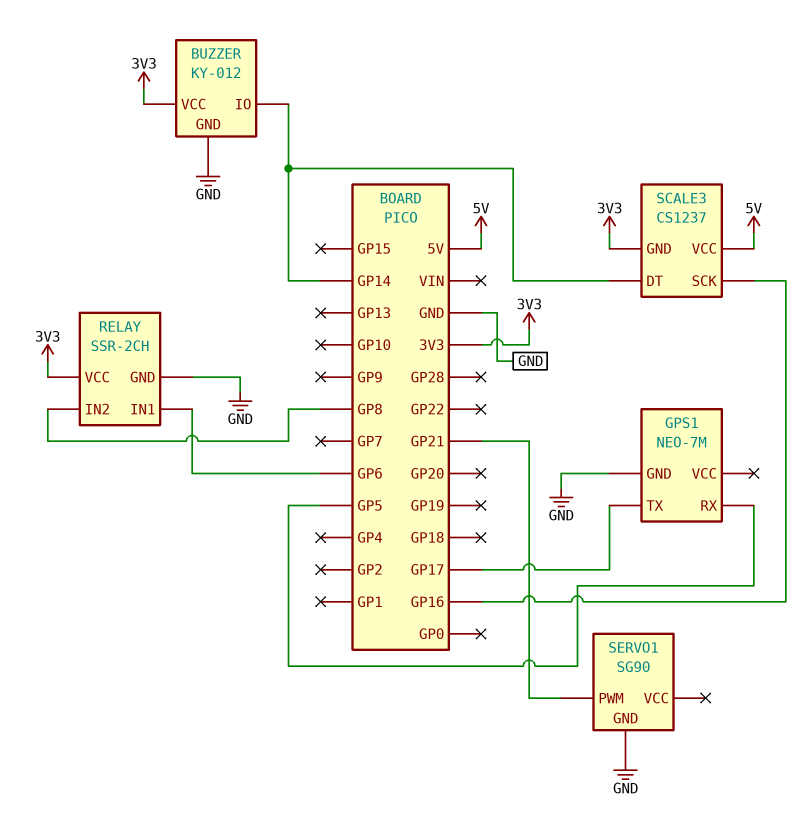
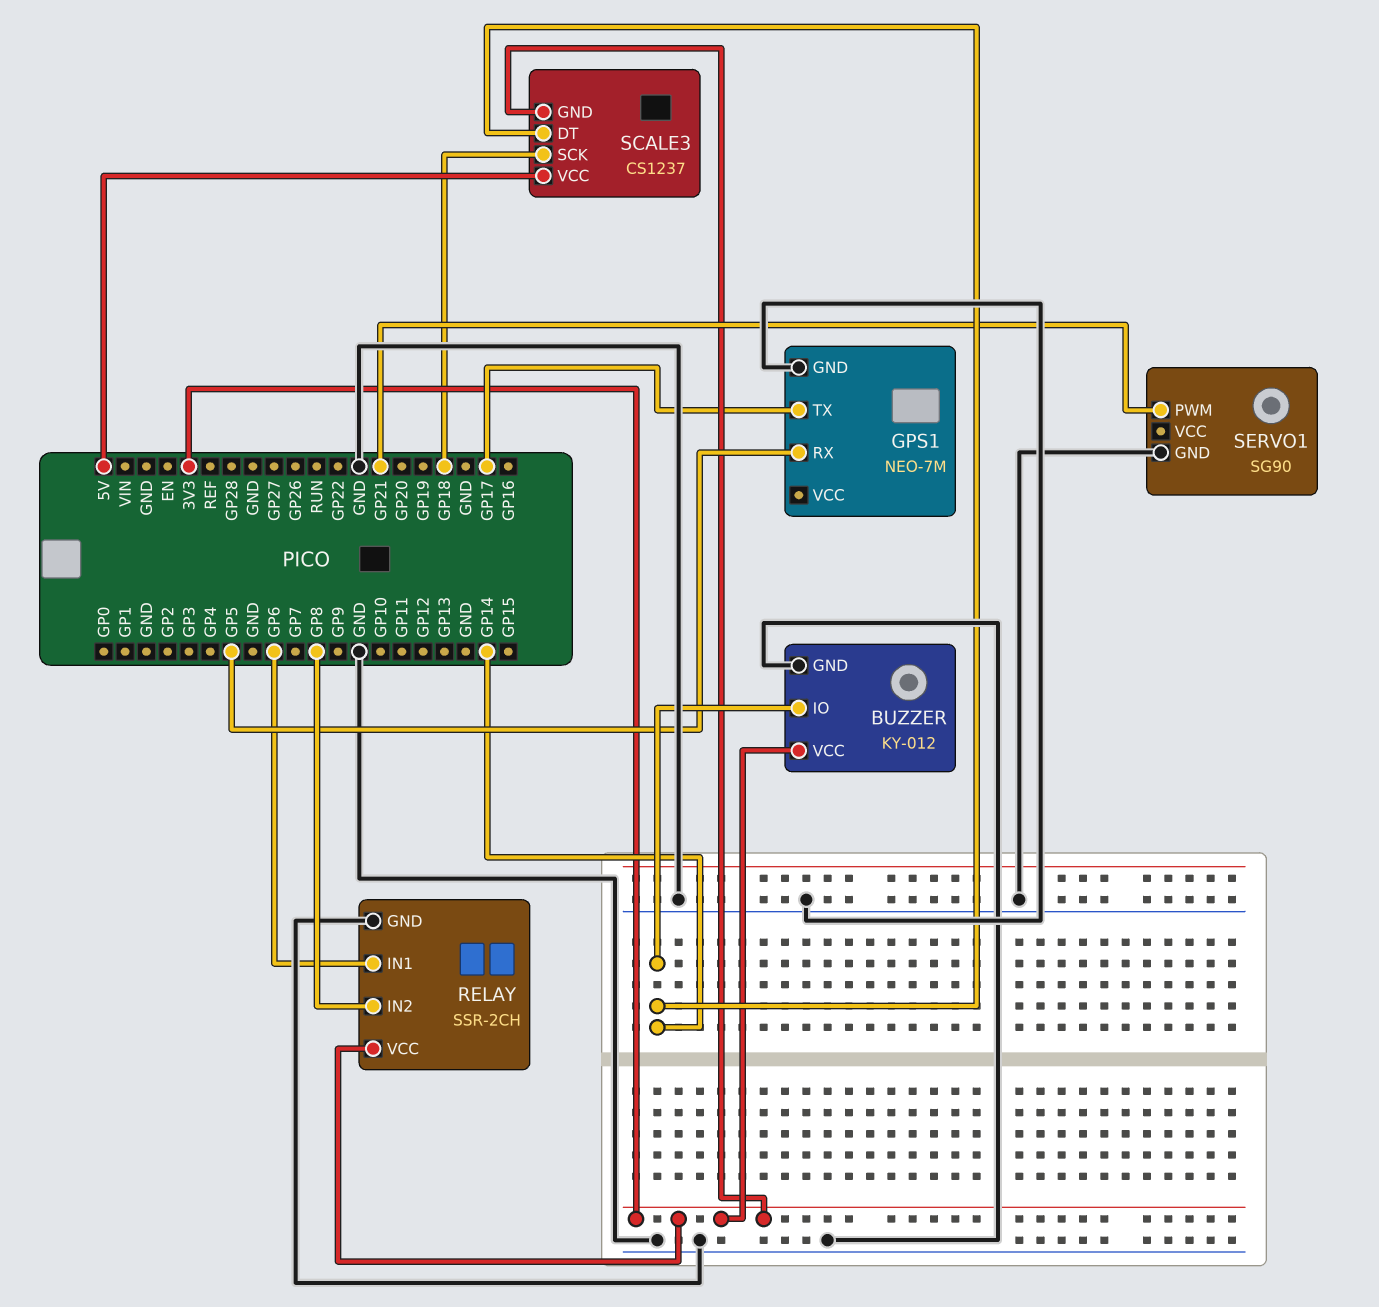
SCALE3 pin SCK: GP16 -> GP18

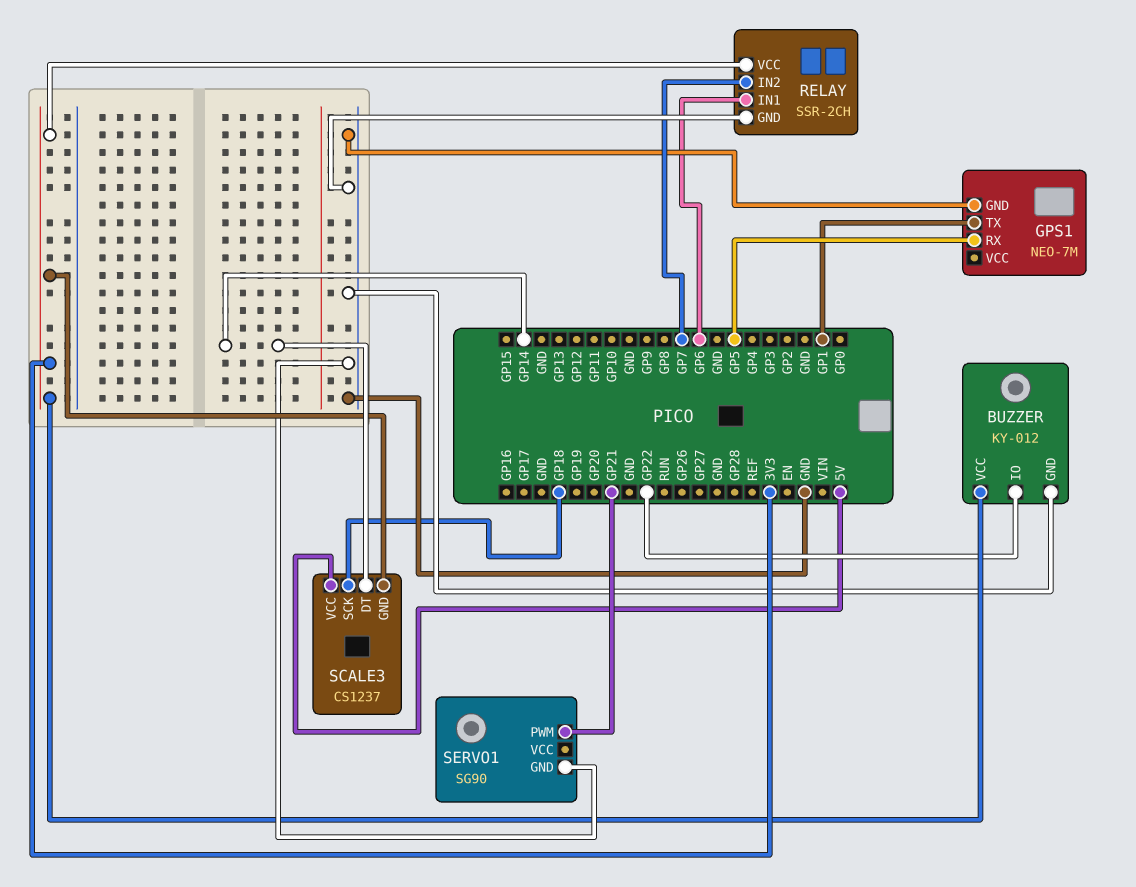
BUZZER pin IO: GP14 -> GP22
GPS1 pin TX: GP17 -> GP1
RELAY pin IN2: GP8 -> GP7

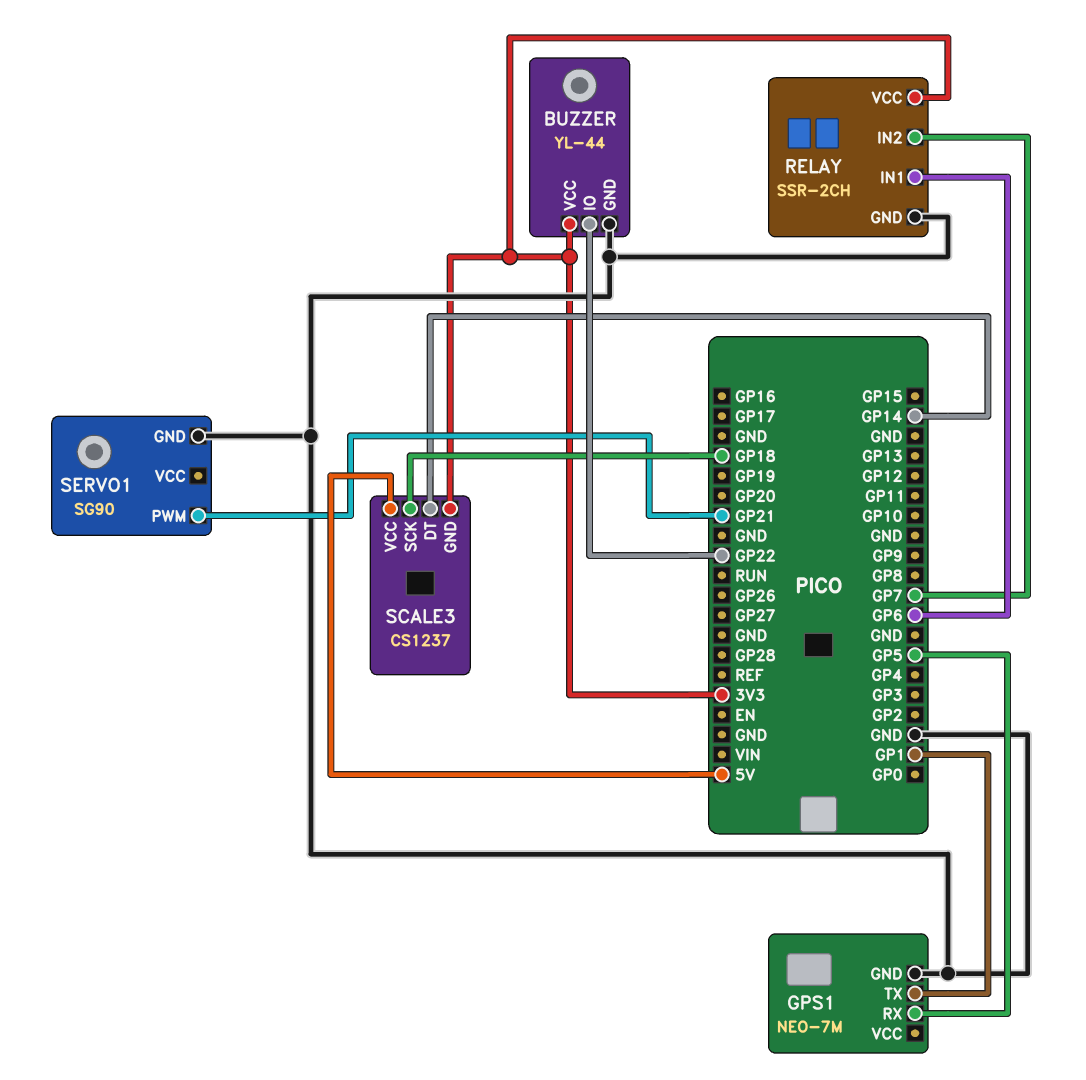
BUZZER: KY-012 -> YL-44

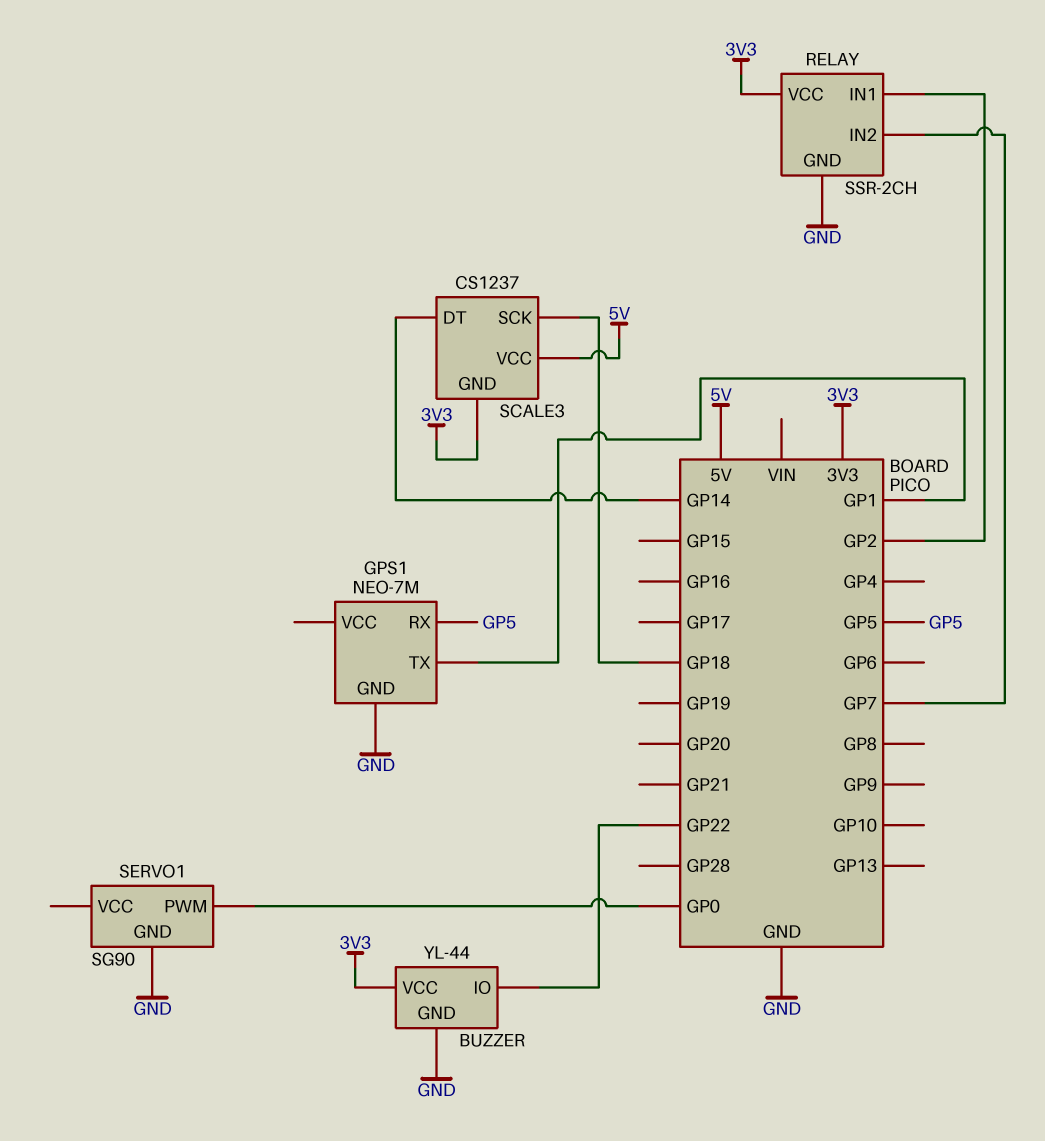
RELAY pin IN1: GP6 -> GP2
SERVO1 pin PWM: GP21 -> GP0

